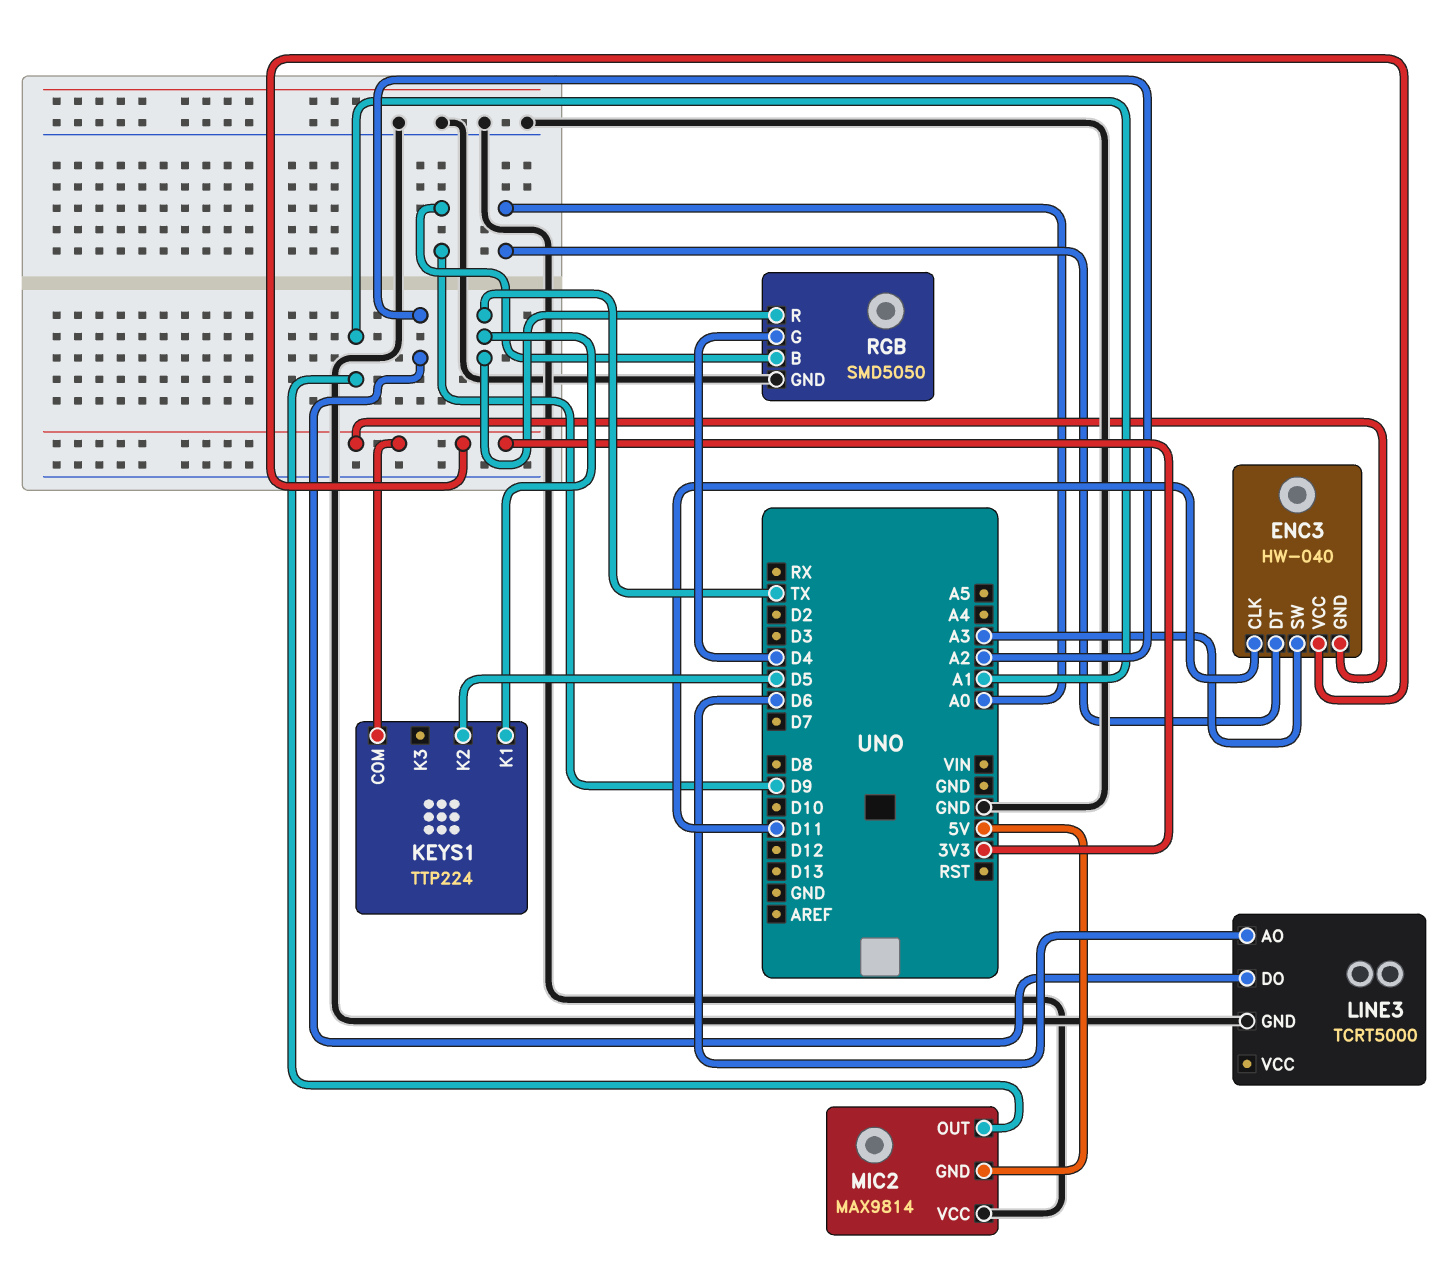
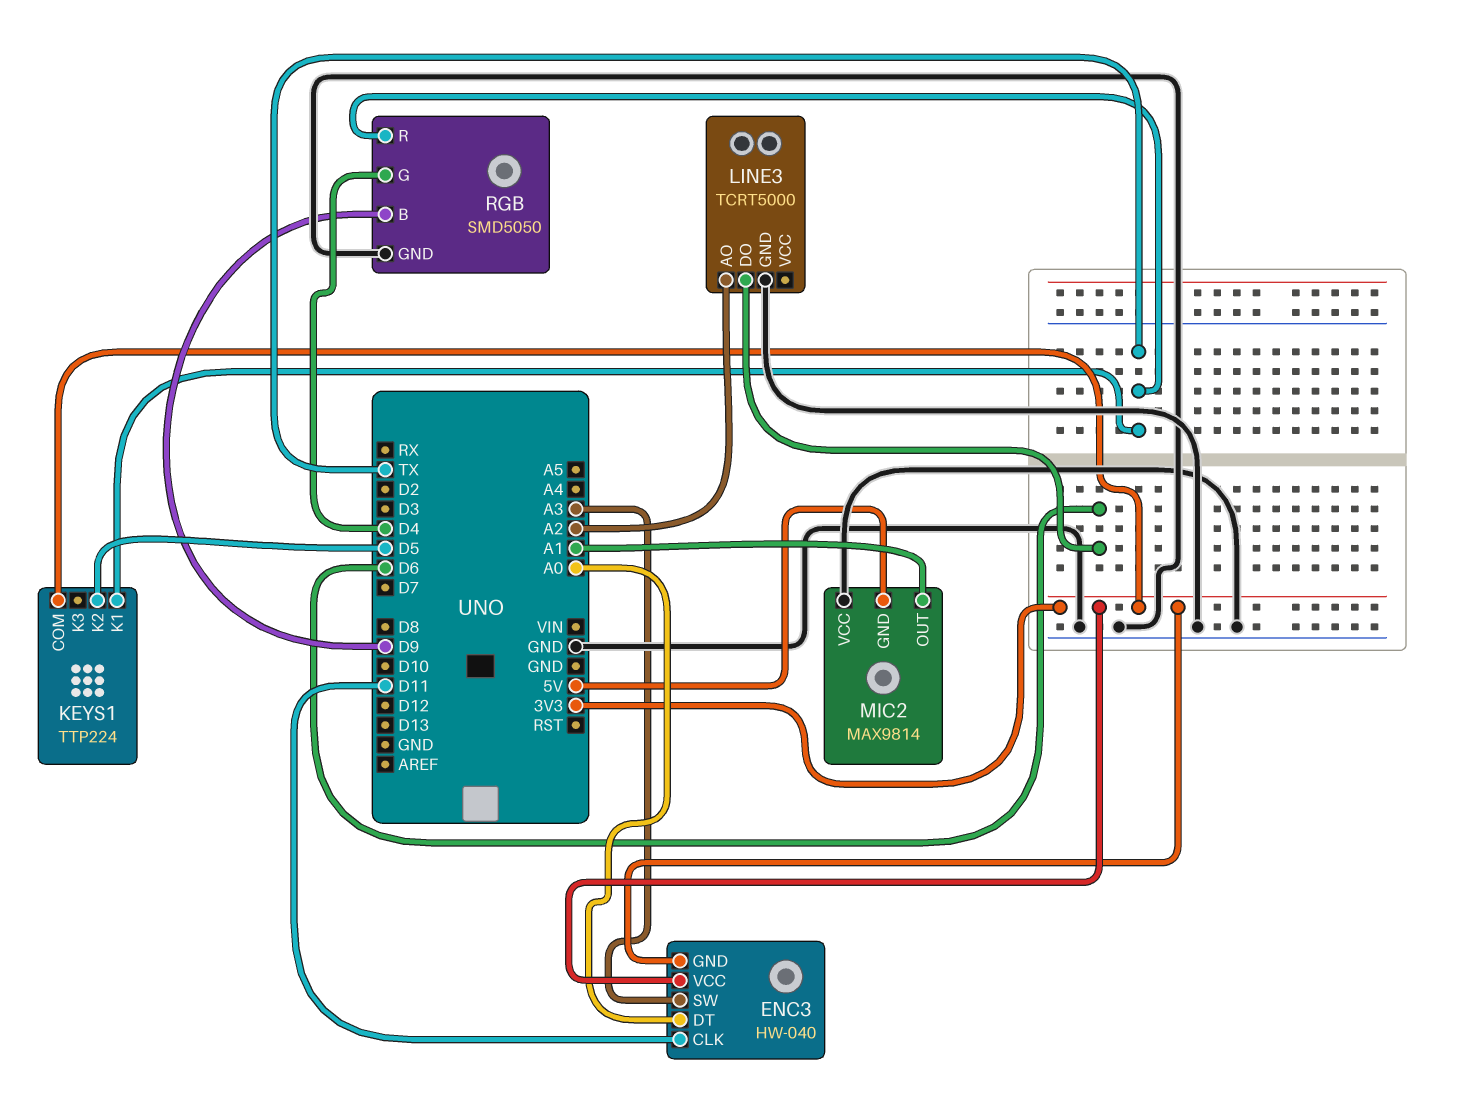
LINE3 pin AO: D6 -> A2
LINE3 pin DO: A2 -> D6

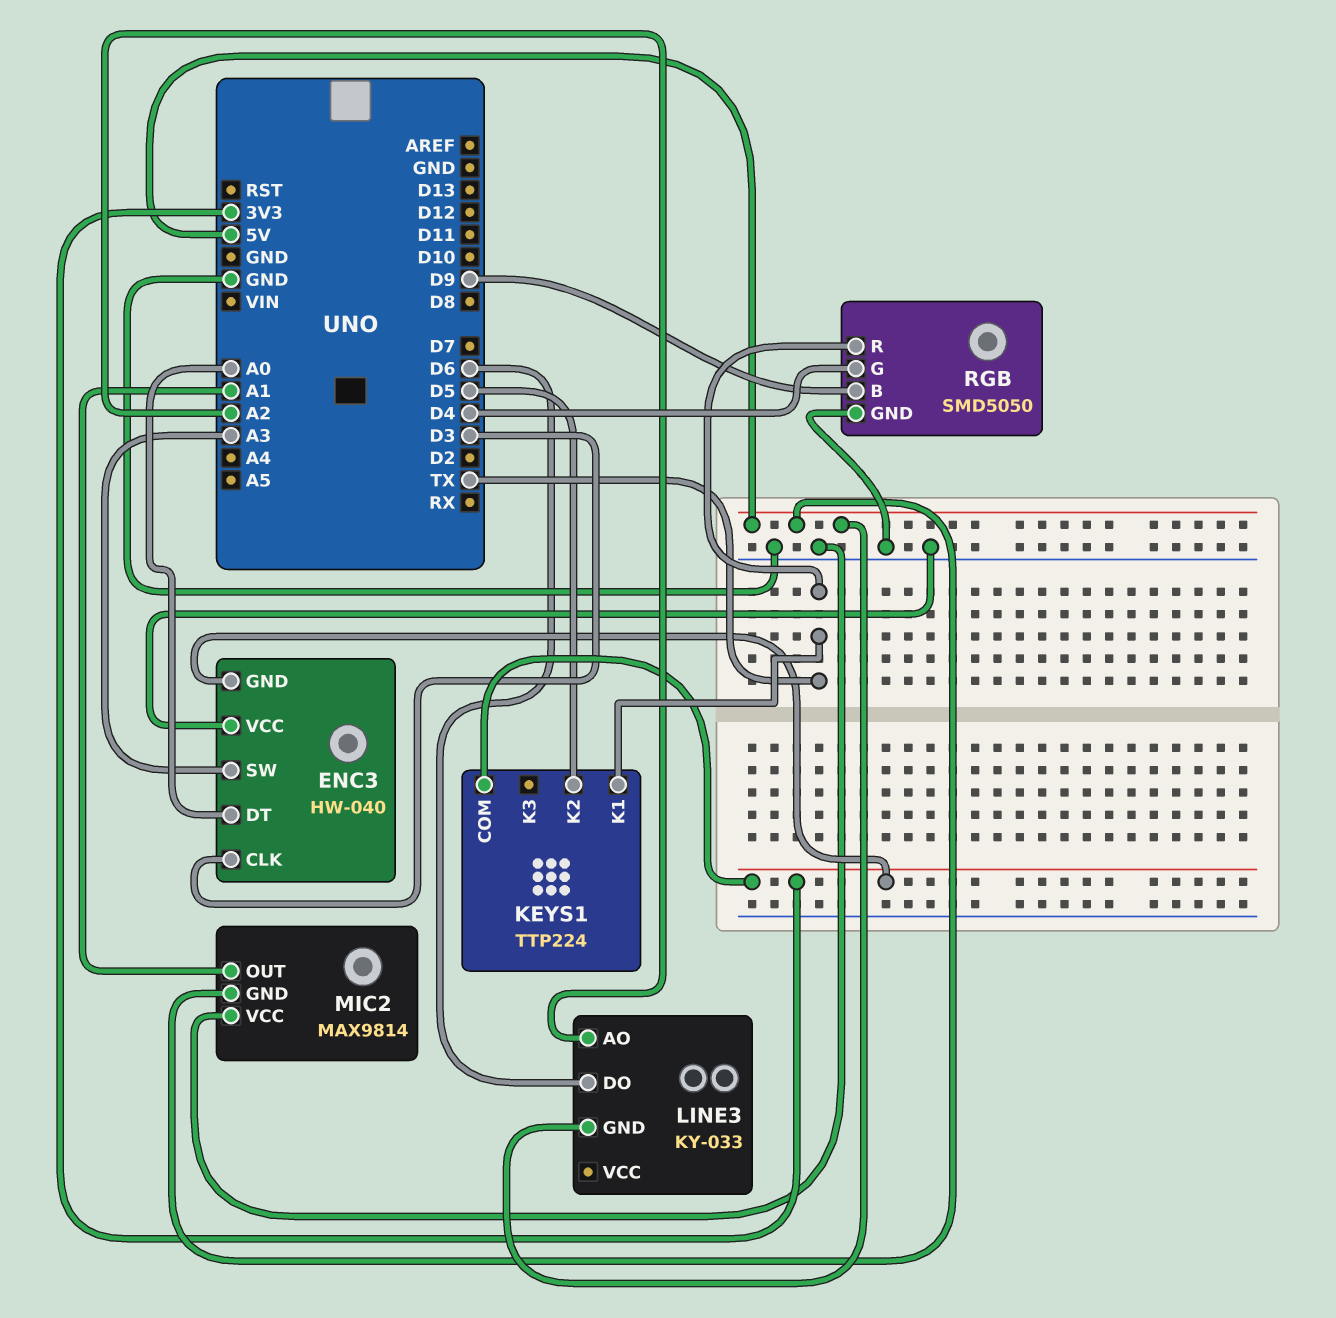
ENC3 pin CLK: D11 -> D3
ENC3 pin VCC: 3V3 -> GND
LINE3: TCRT5000 -> KY-033
LINE3 pin GND: GND -> 5V

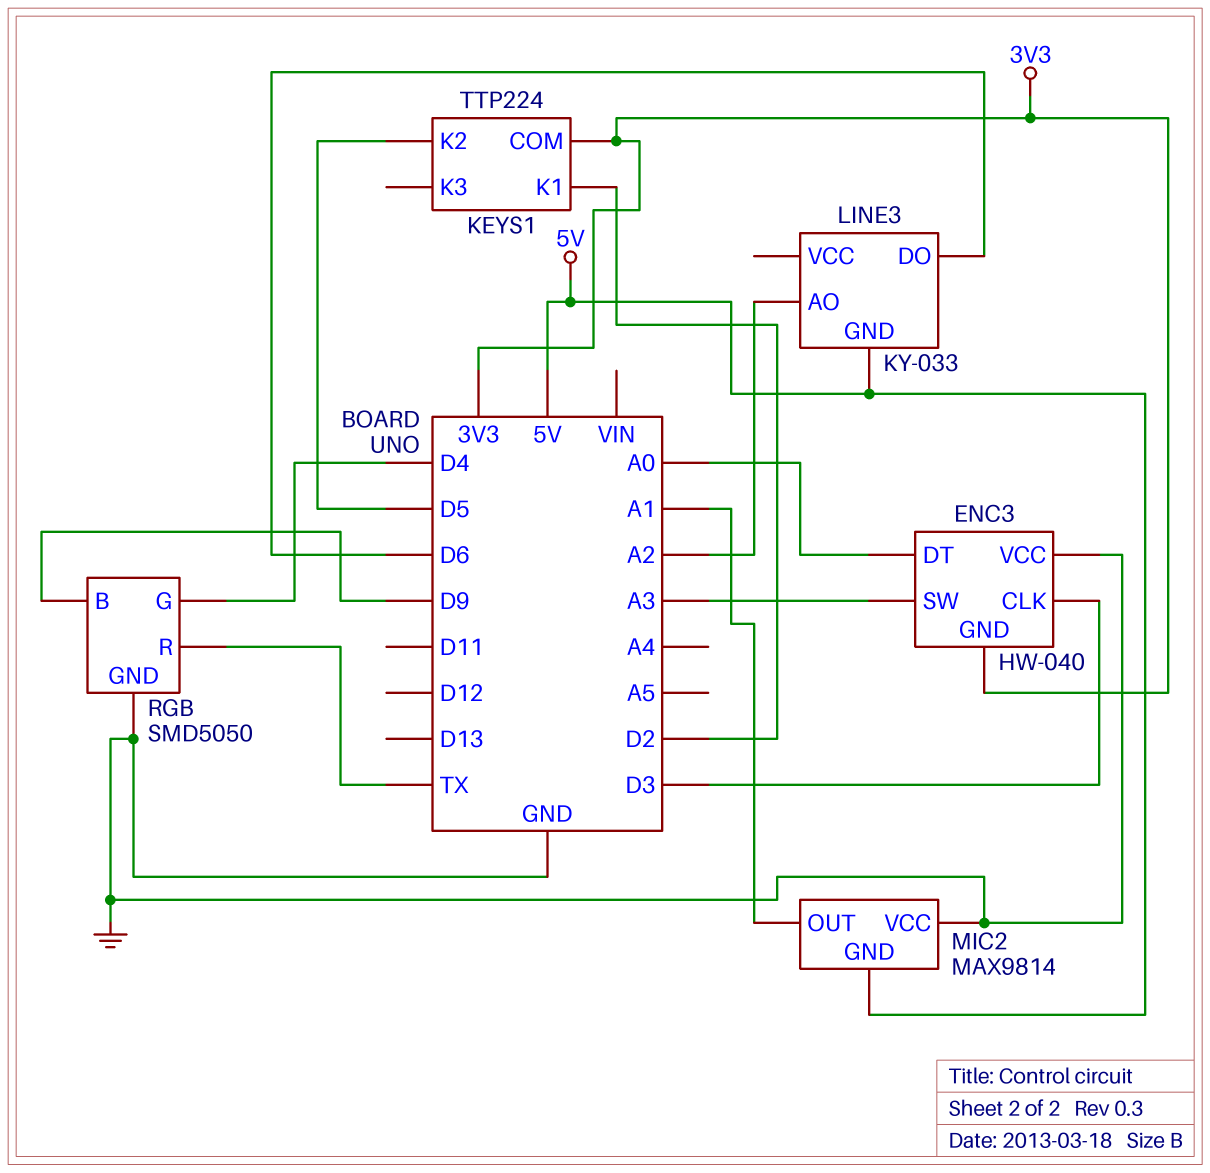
KEYS1 pin K1: TX -> D2

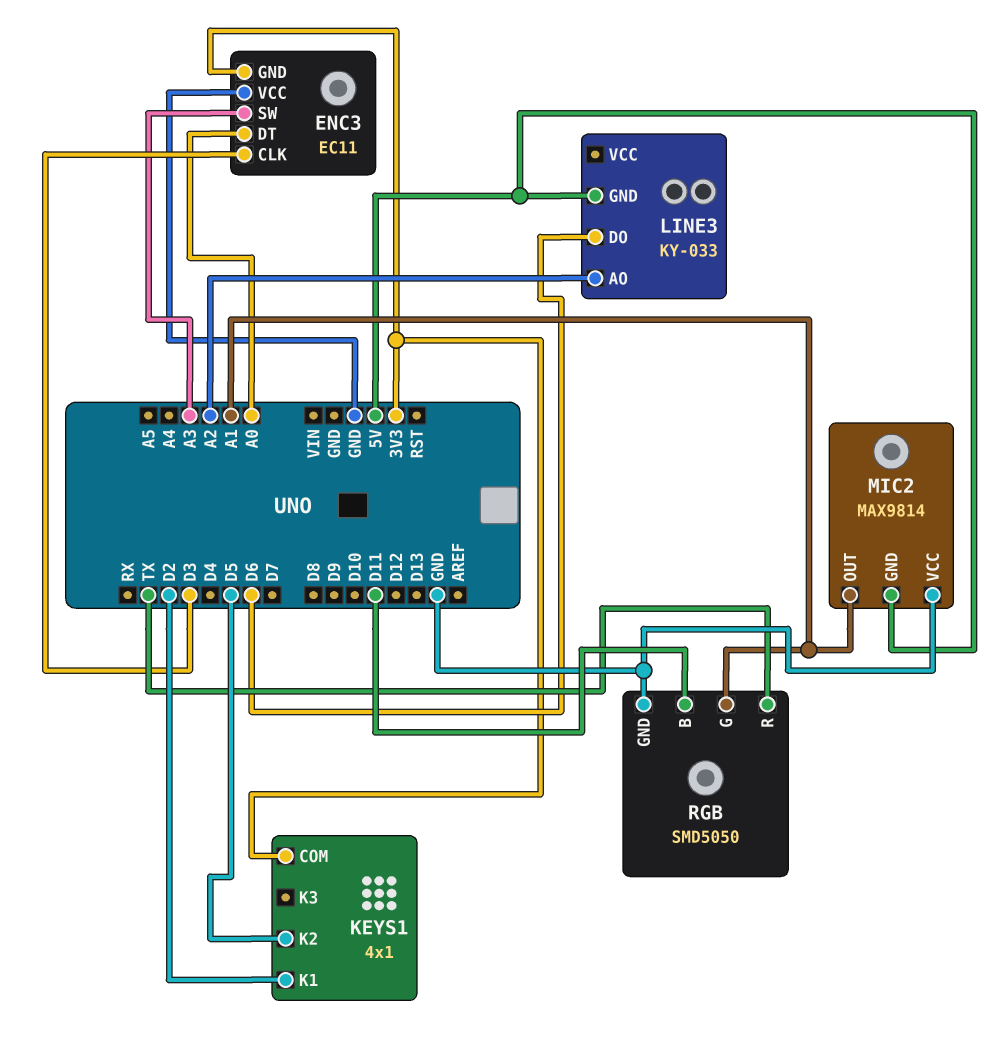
ENC3: HW-040 -> EC11
KEYS1: TTP224 -> 4x1
RGB pin B: D9 -> D11
RGB pin G: D4 -> A1

